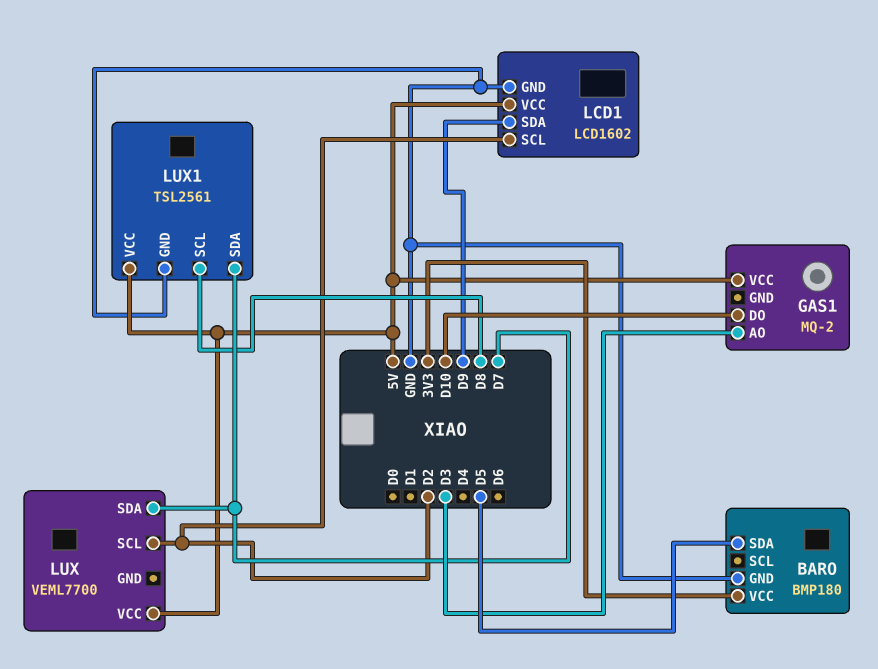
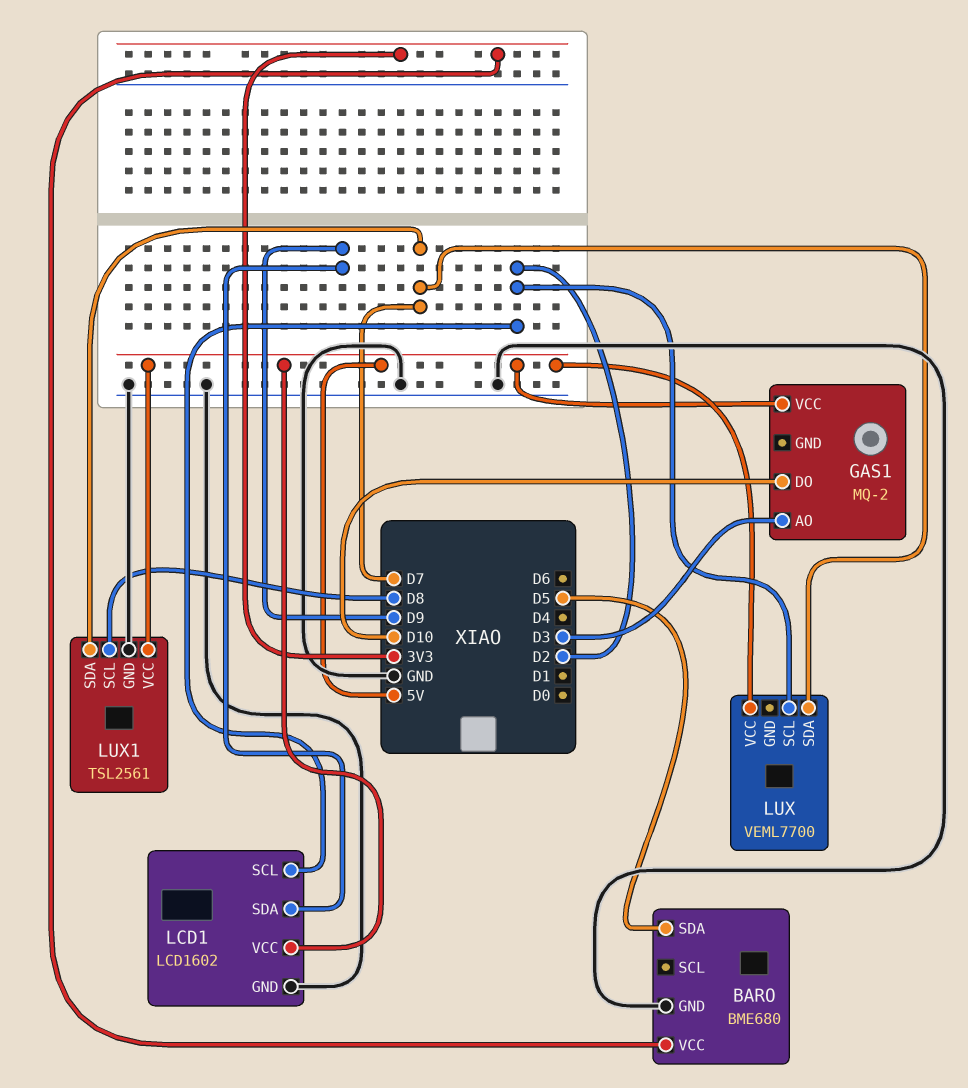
BARO: BMP180 -> BME680

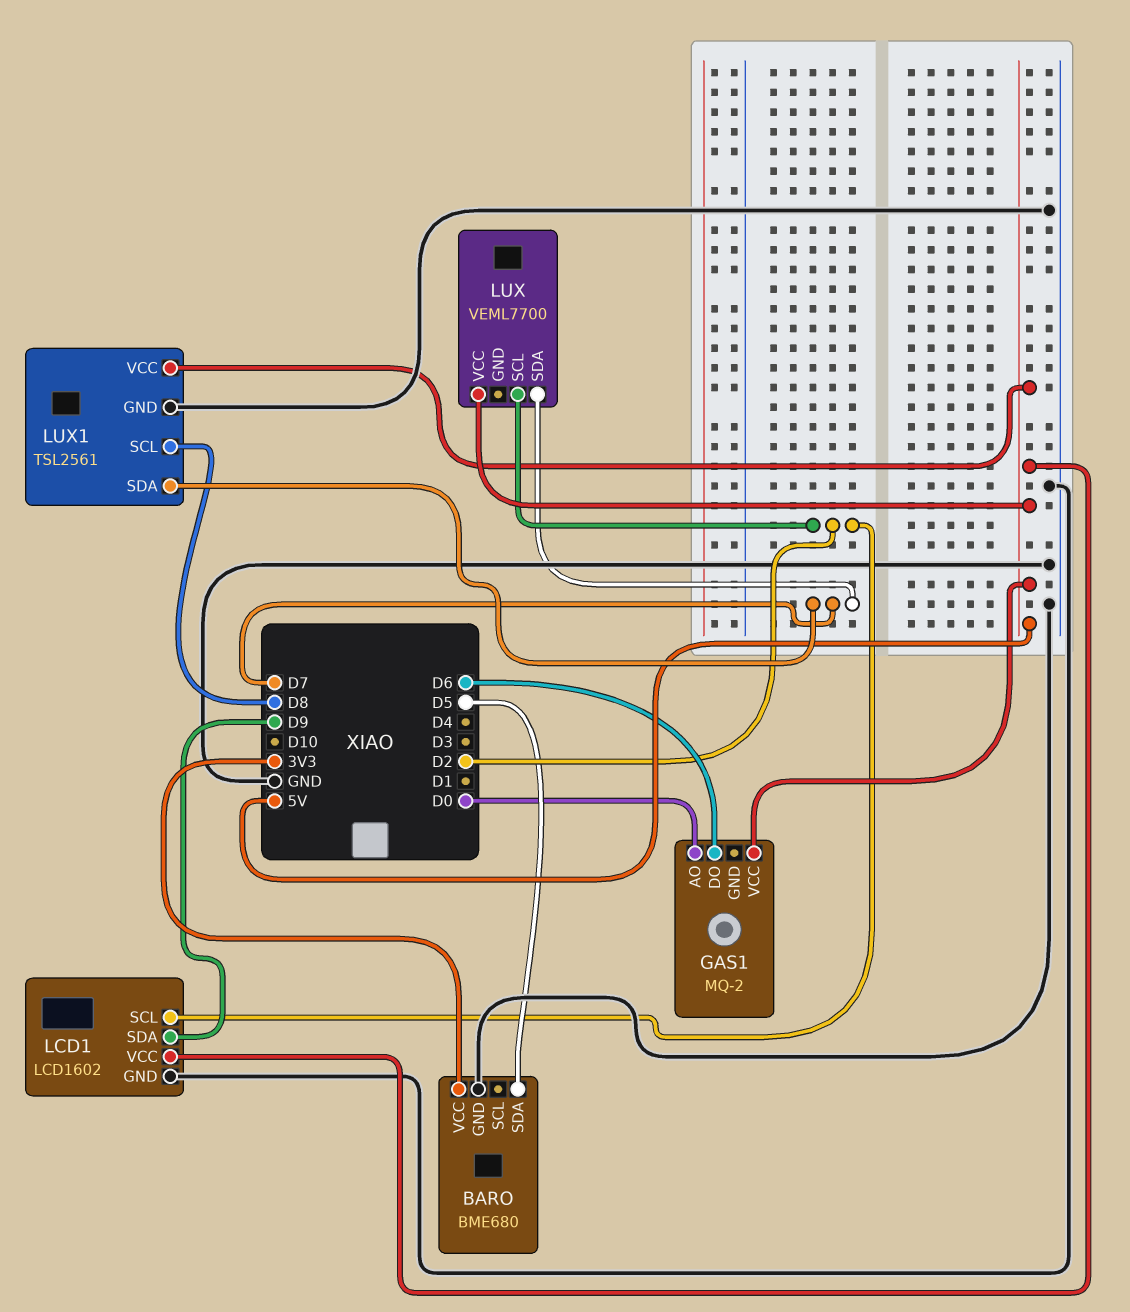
GAS1 pin AO: D3 -> D0
GAS1 pin DO: D10 -> D6

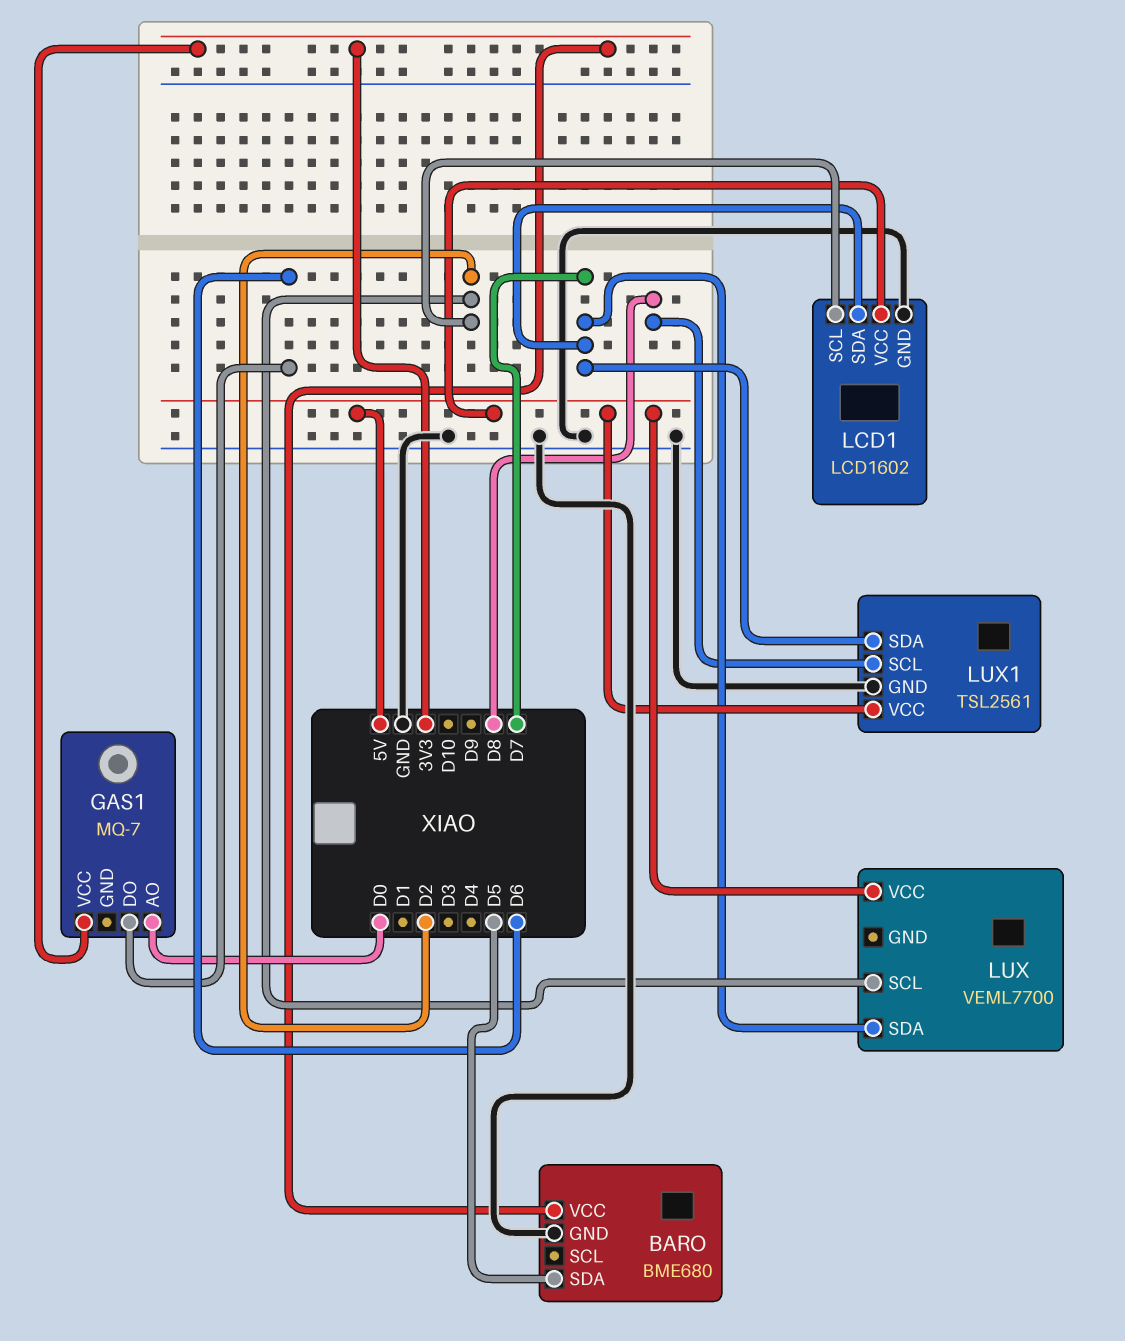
GAS1: MQ-2 -> MQ-7
GAS1 pin VCC: 5V -> 3V3
LCD1 pin SDA: D9 -> D7

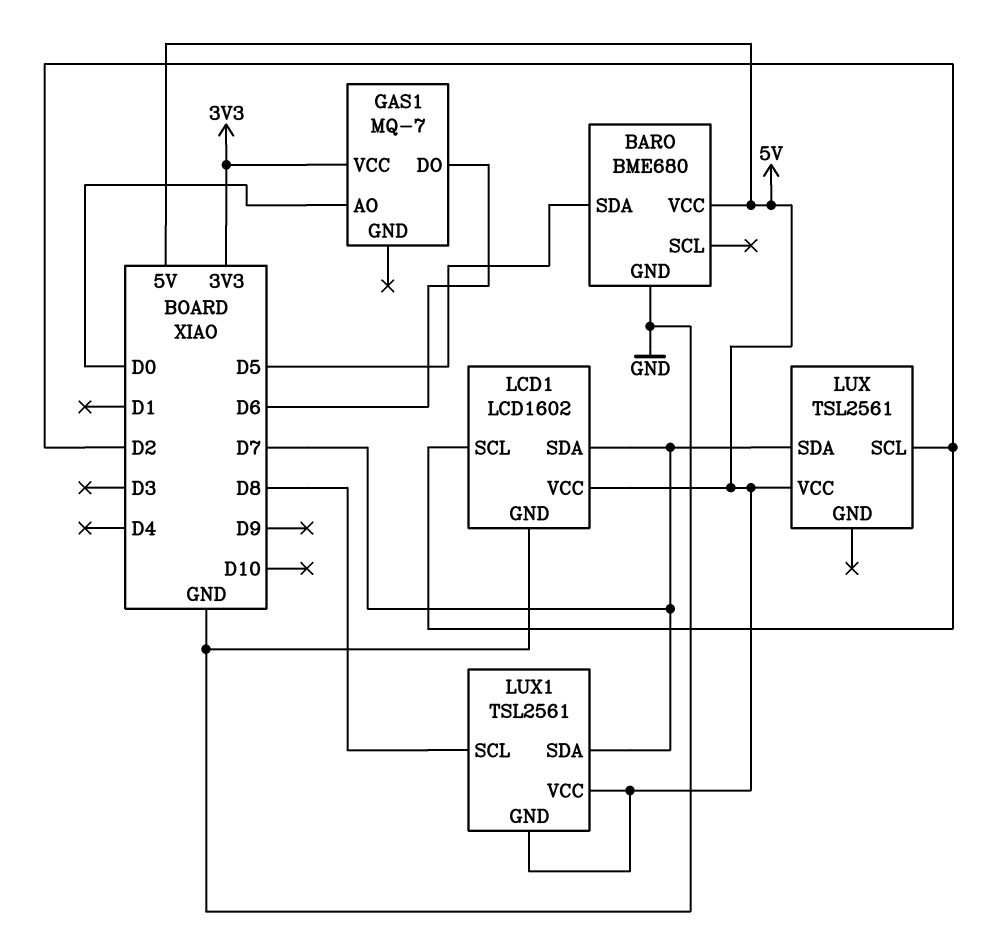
BARO pin VCC: 3V3 -> 5V
LUX: VEML7700 -> TSL2561
LUX1 pin GND: GND -> 5V

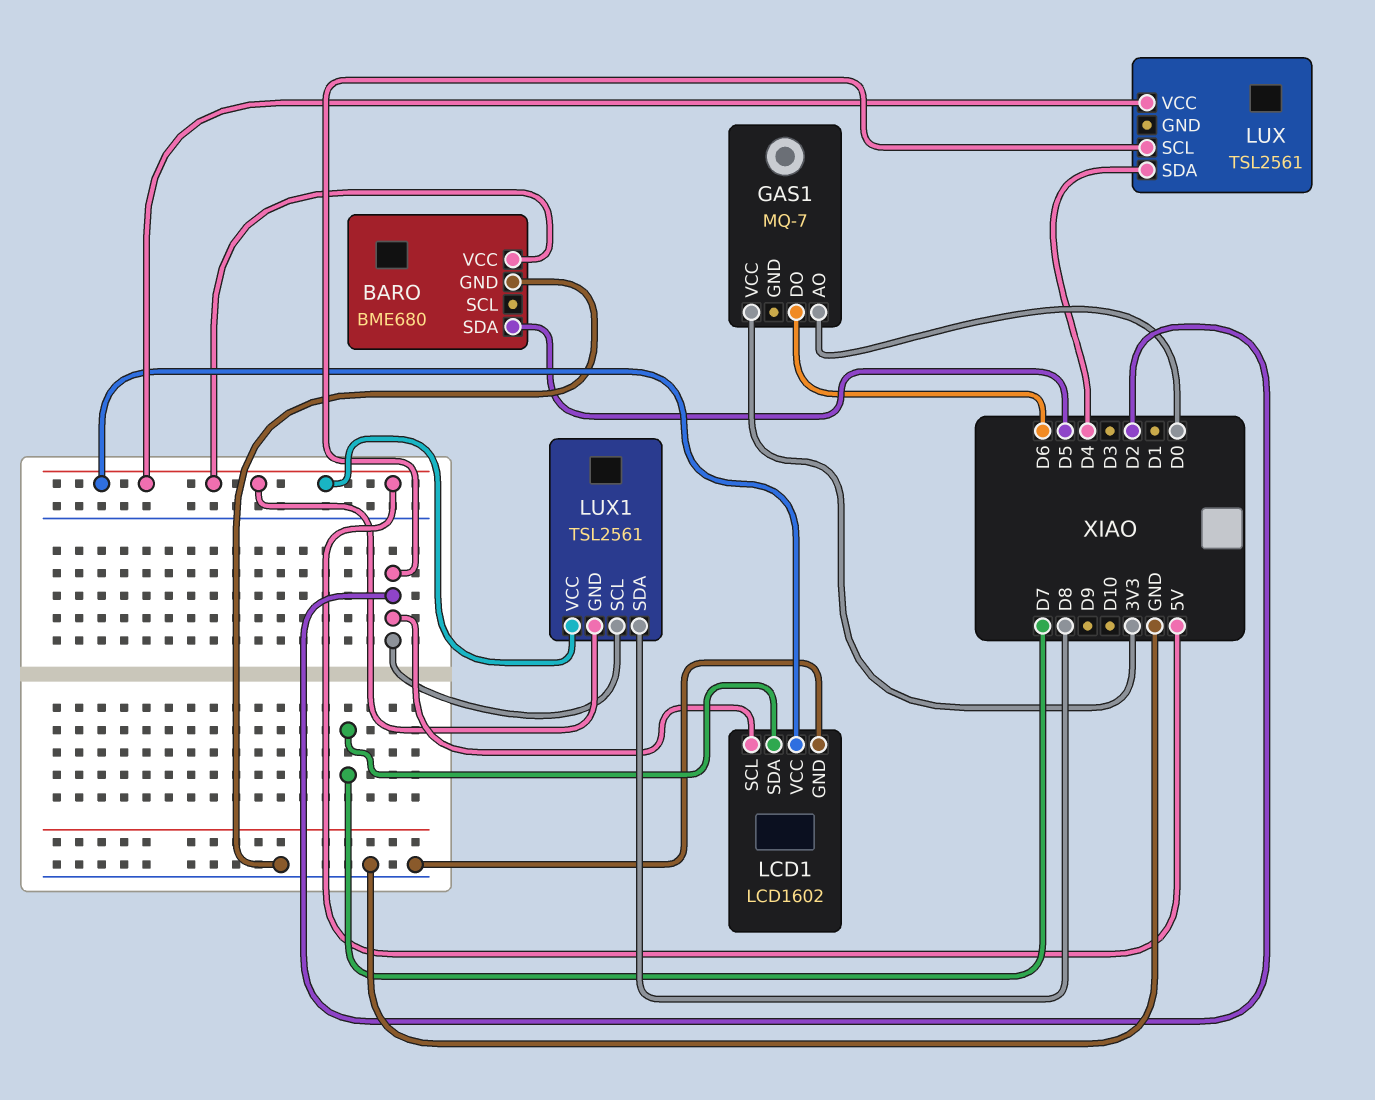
LUX pin SDA: D7 -> D4
LUX1 pin SCL: D8 -> D2
LUX1 pin SDA: D7 -> D8

